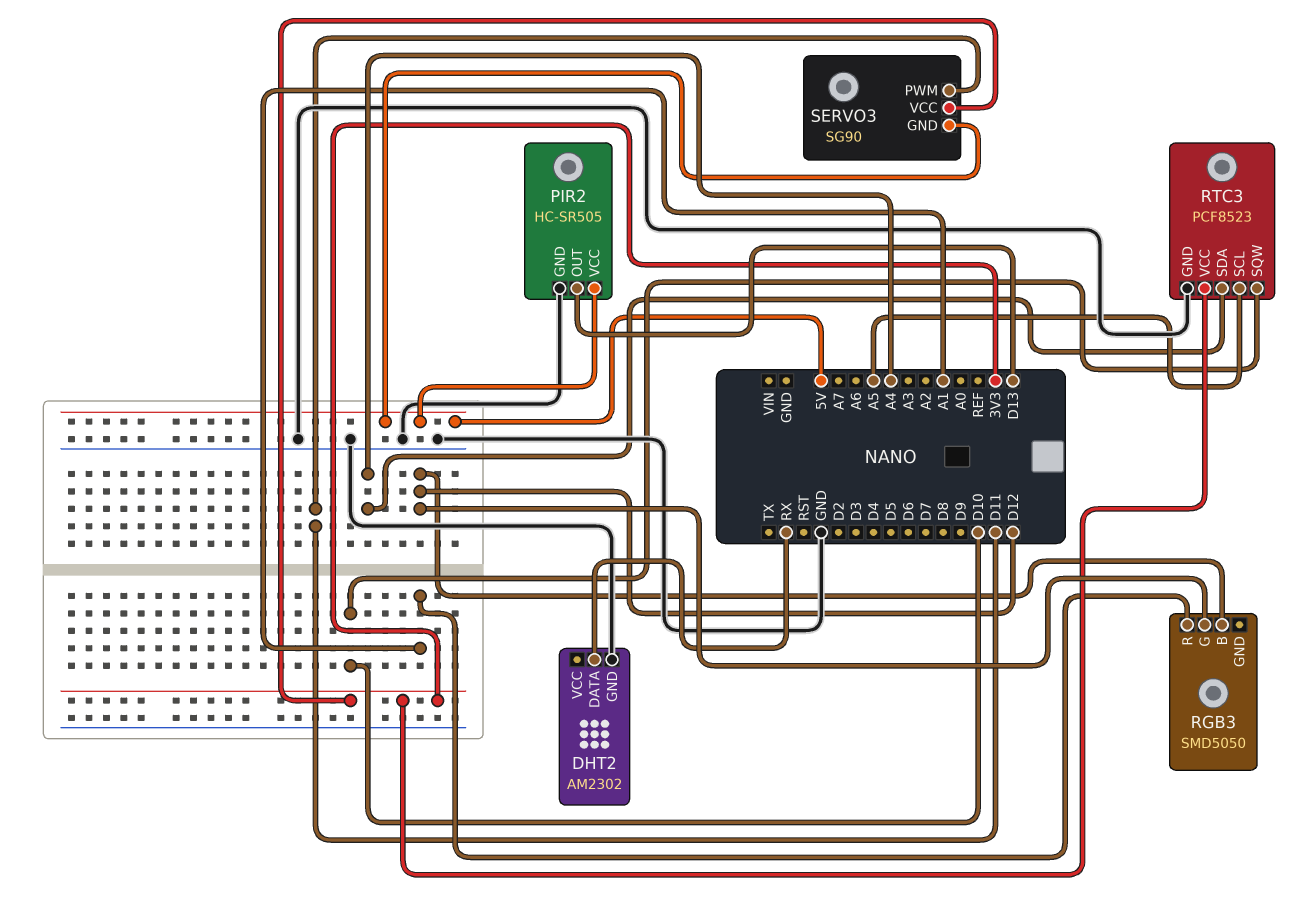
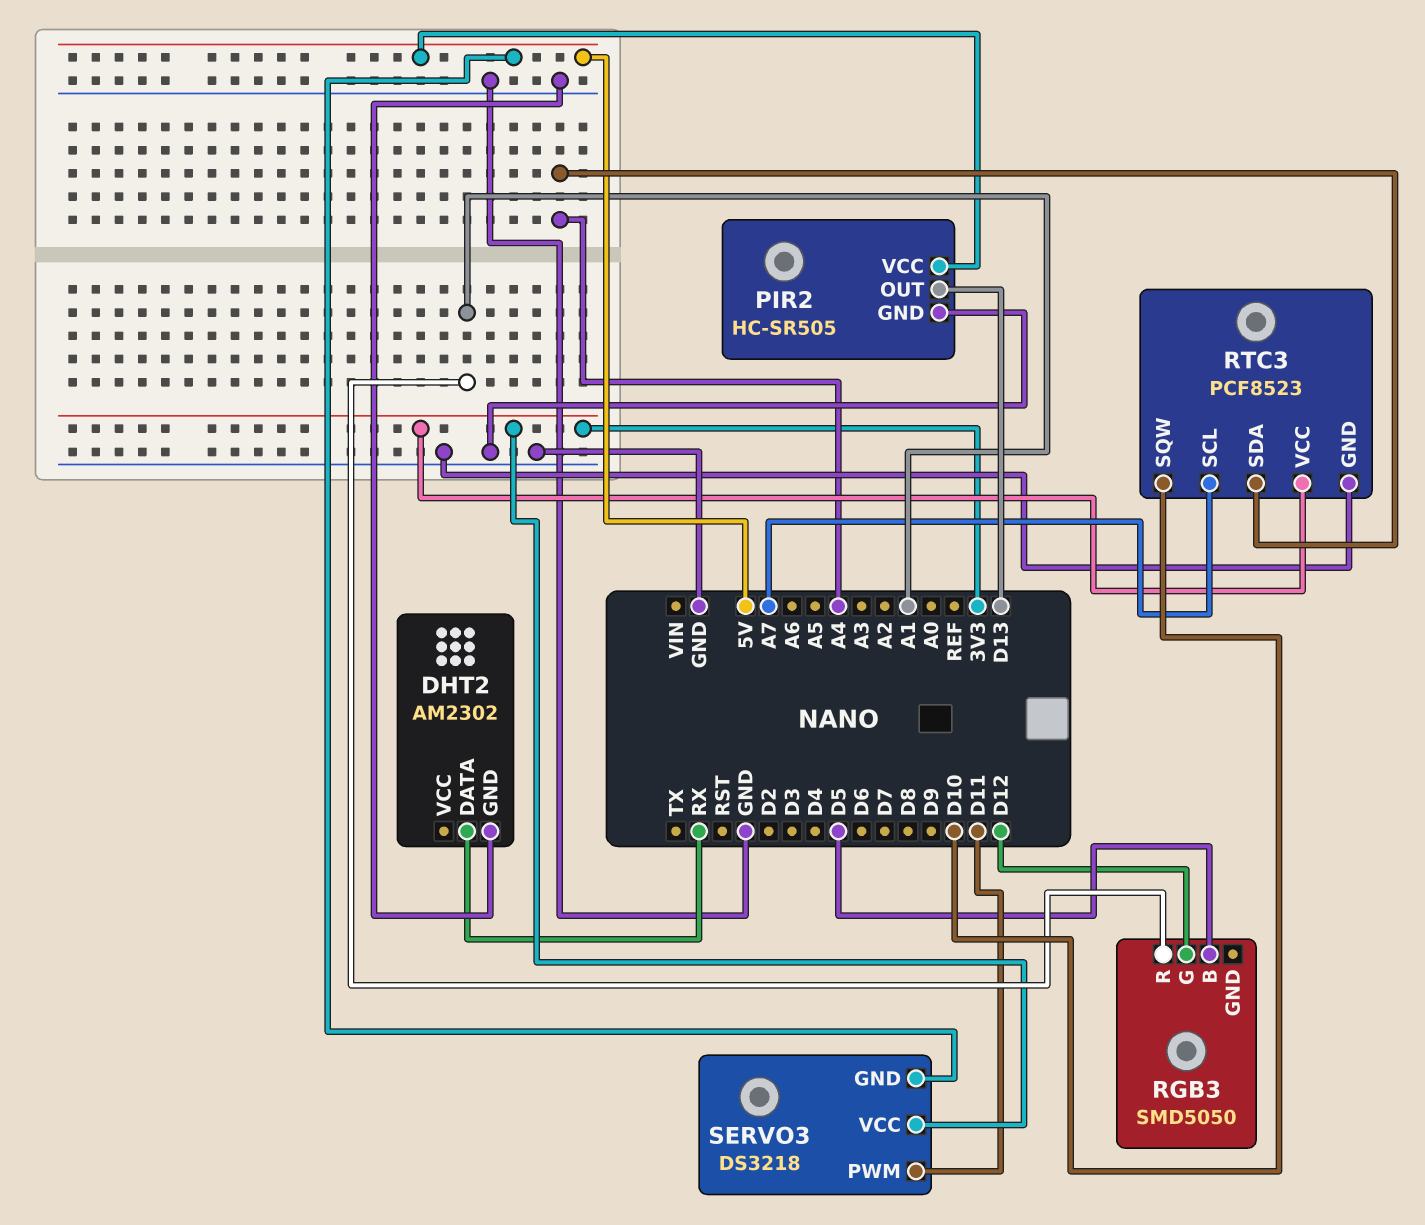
RGB3 pin B: D12 -> D5
RTC3 pin SCL: A5 -> A7
SERVO3: SG90 -> DS3218

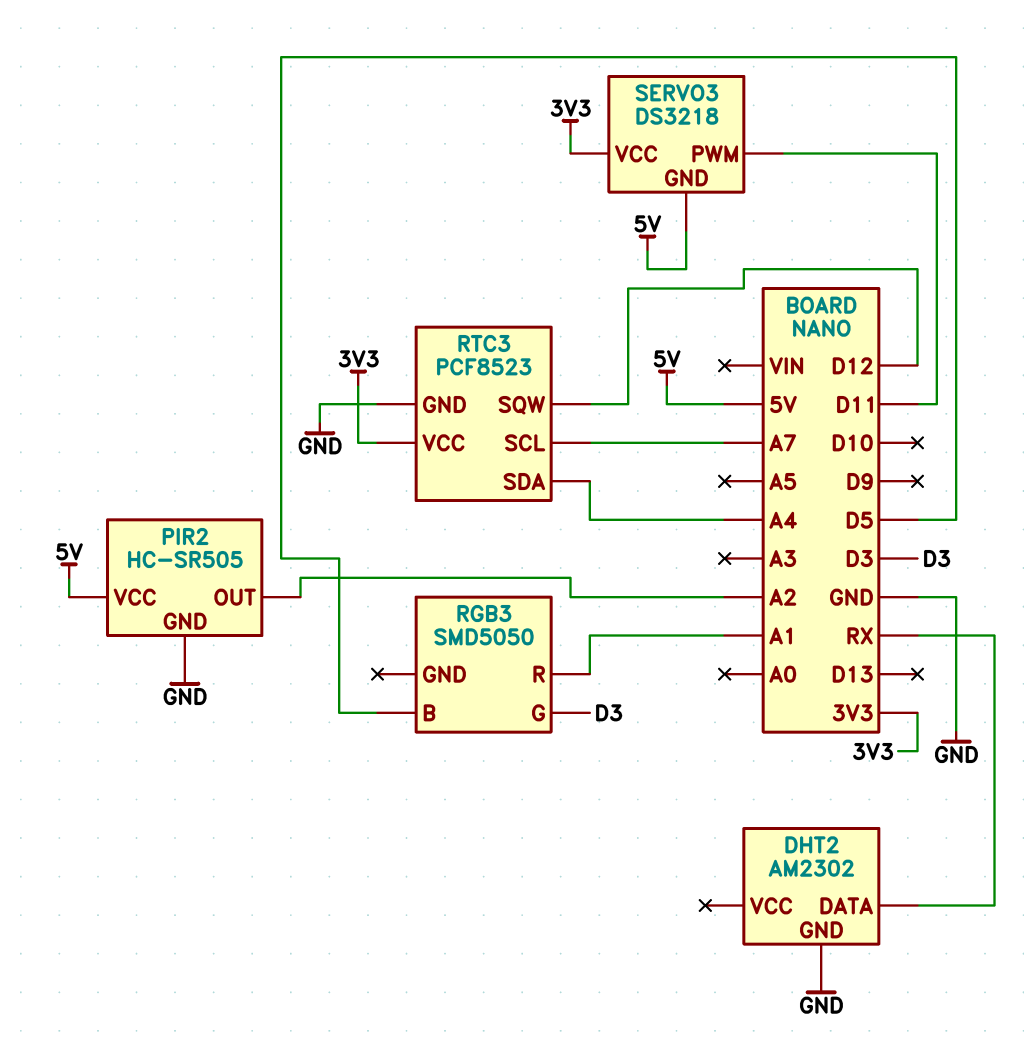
PIR2 pin OUT: D13 -> A2
RGB3 pin G: D12 -> D3
RTC3 pin SQW: D10 -> D12

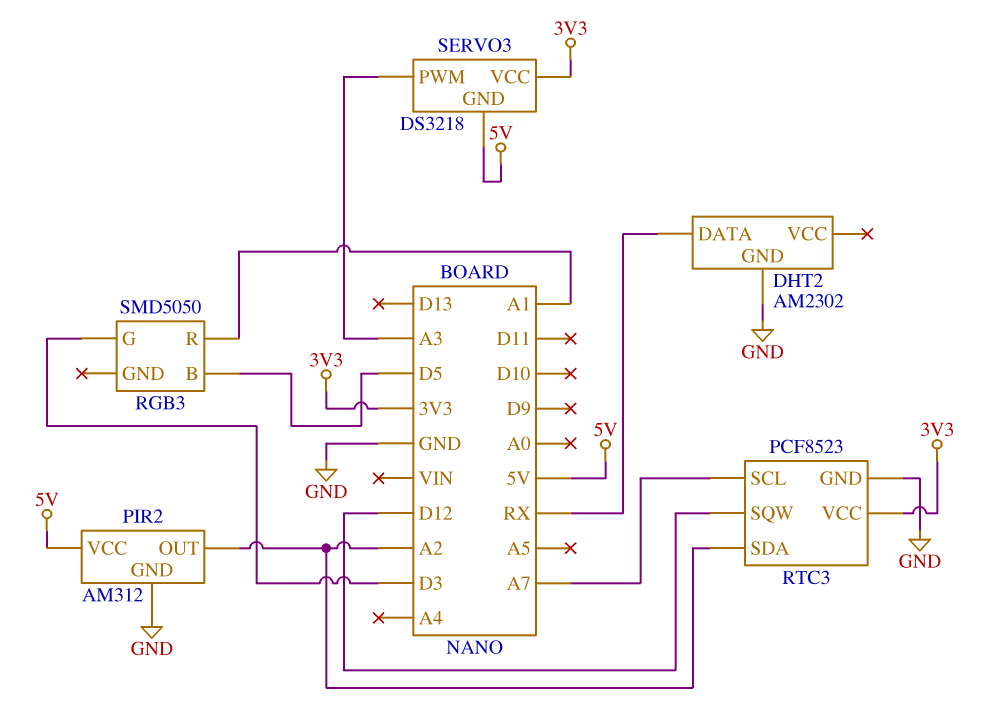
PIR2: HC-SR505 -> AM312
RTC3 pin SDA: A4 -> A2
SERVO3 pin PWM: D11 -> A3

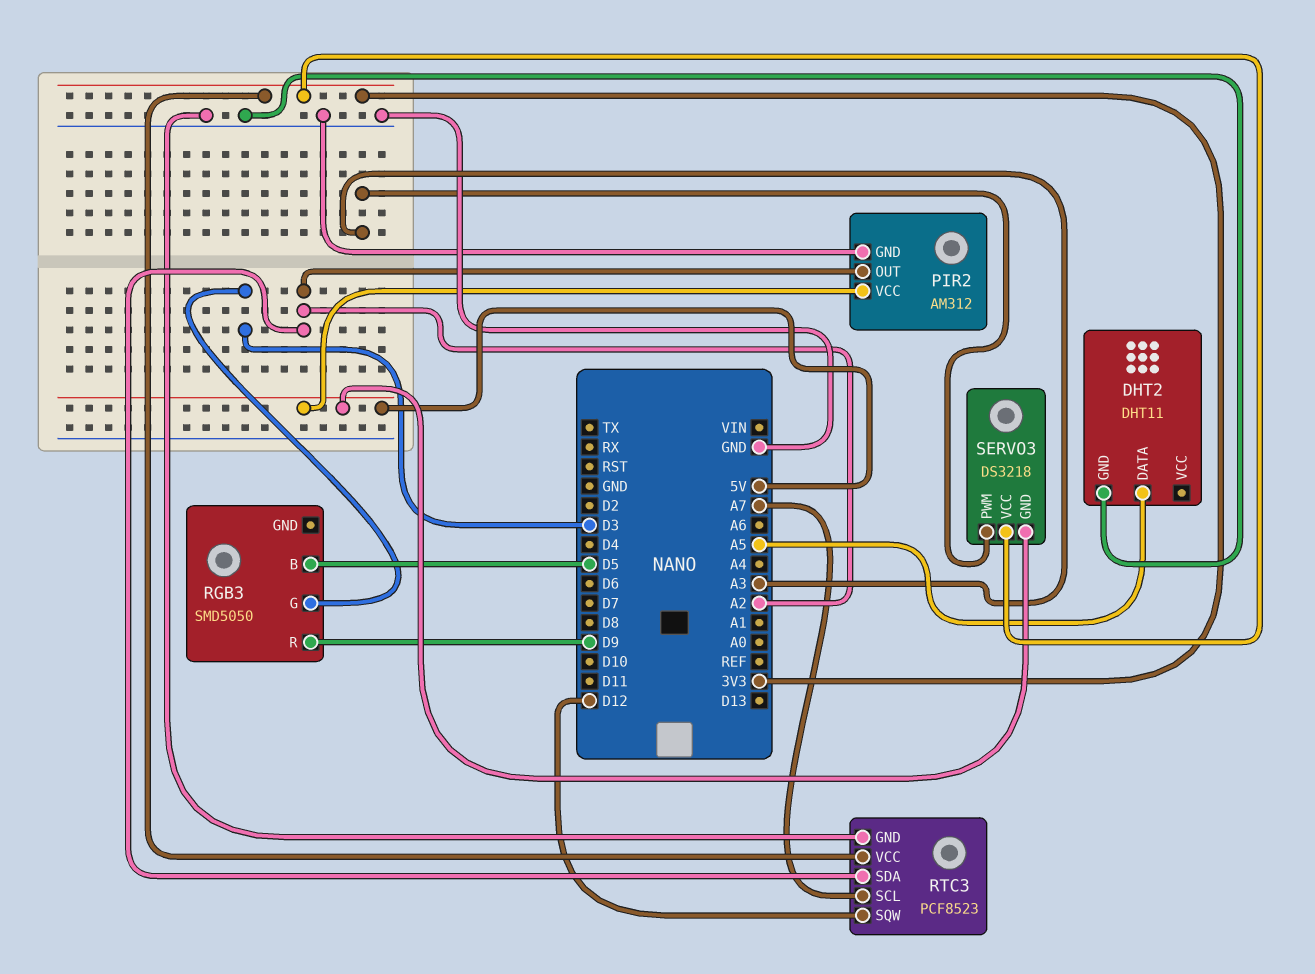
DHT2: AM2302 -> DHT11
DHT2 pin DATA: RX -> A5
RGB3 pin R: A1 -> D9

